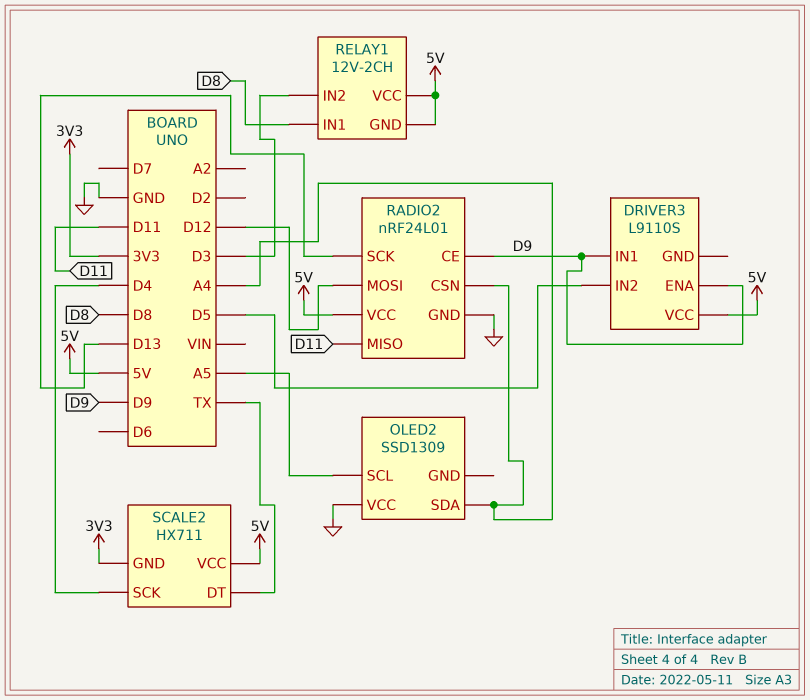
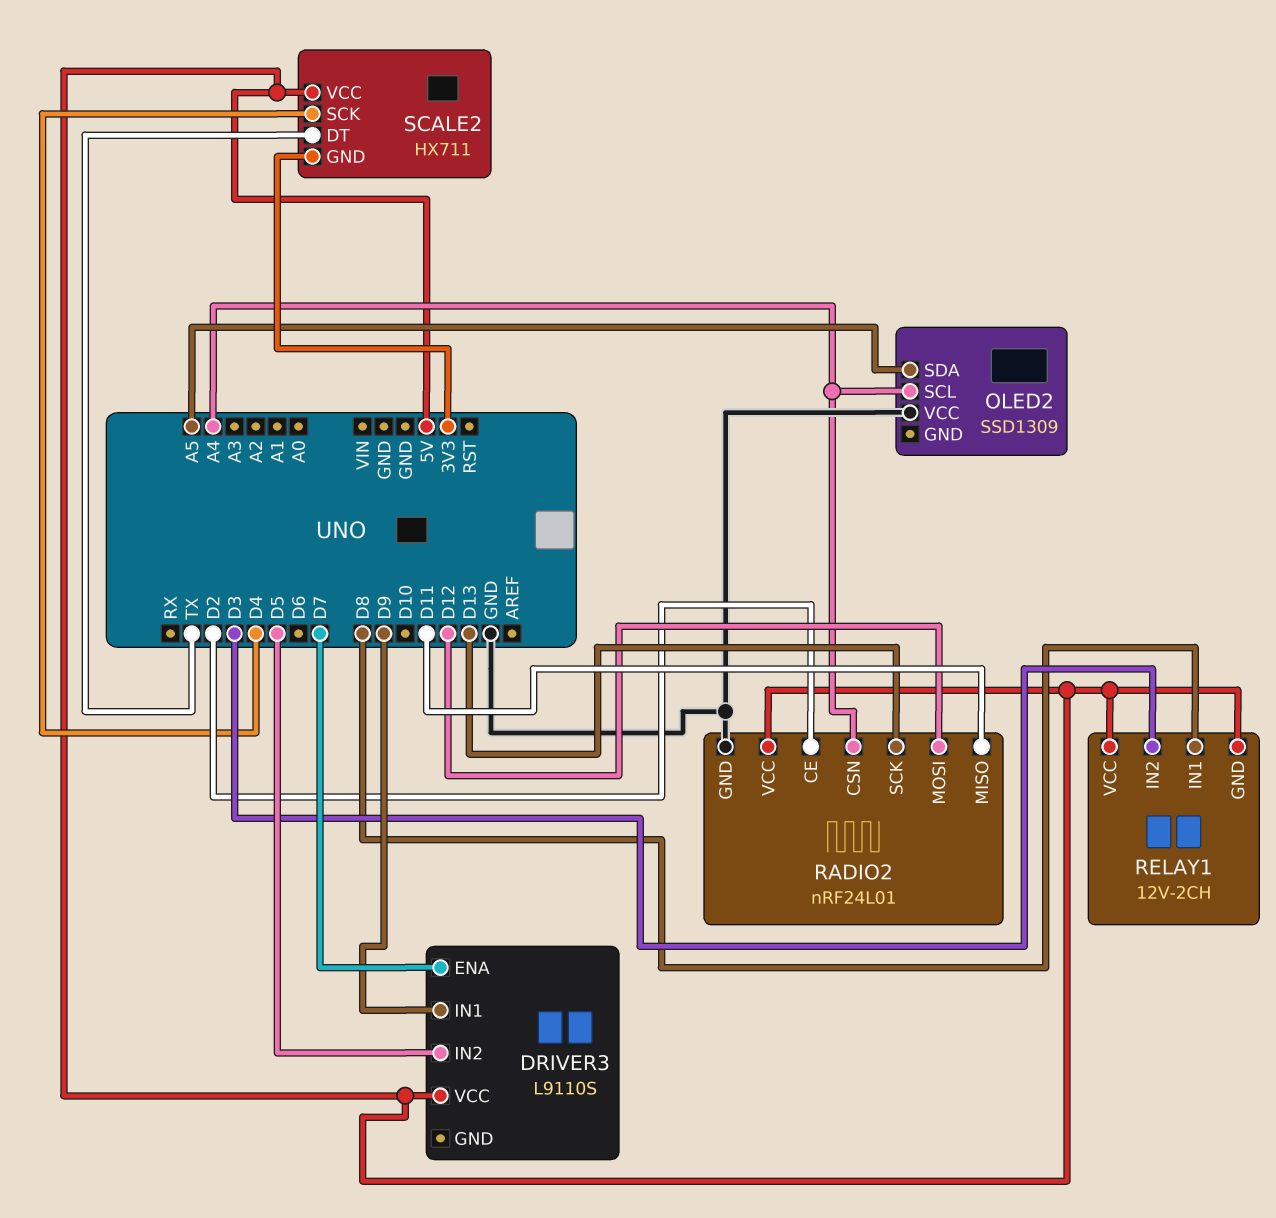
DRIVER3 pin ENA: D9 -> D7
OLED2 pin SCL: A5 -> A4
OLED2 pin SDA: A4 -> A5
RADIO2 pin CE: D9 -> D2

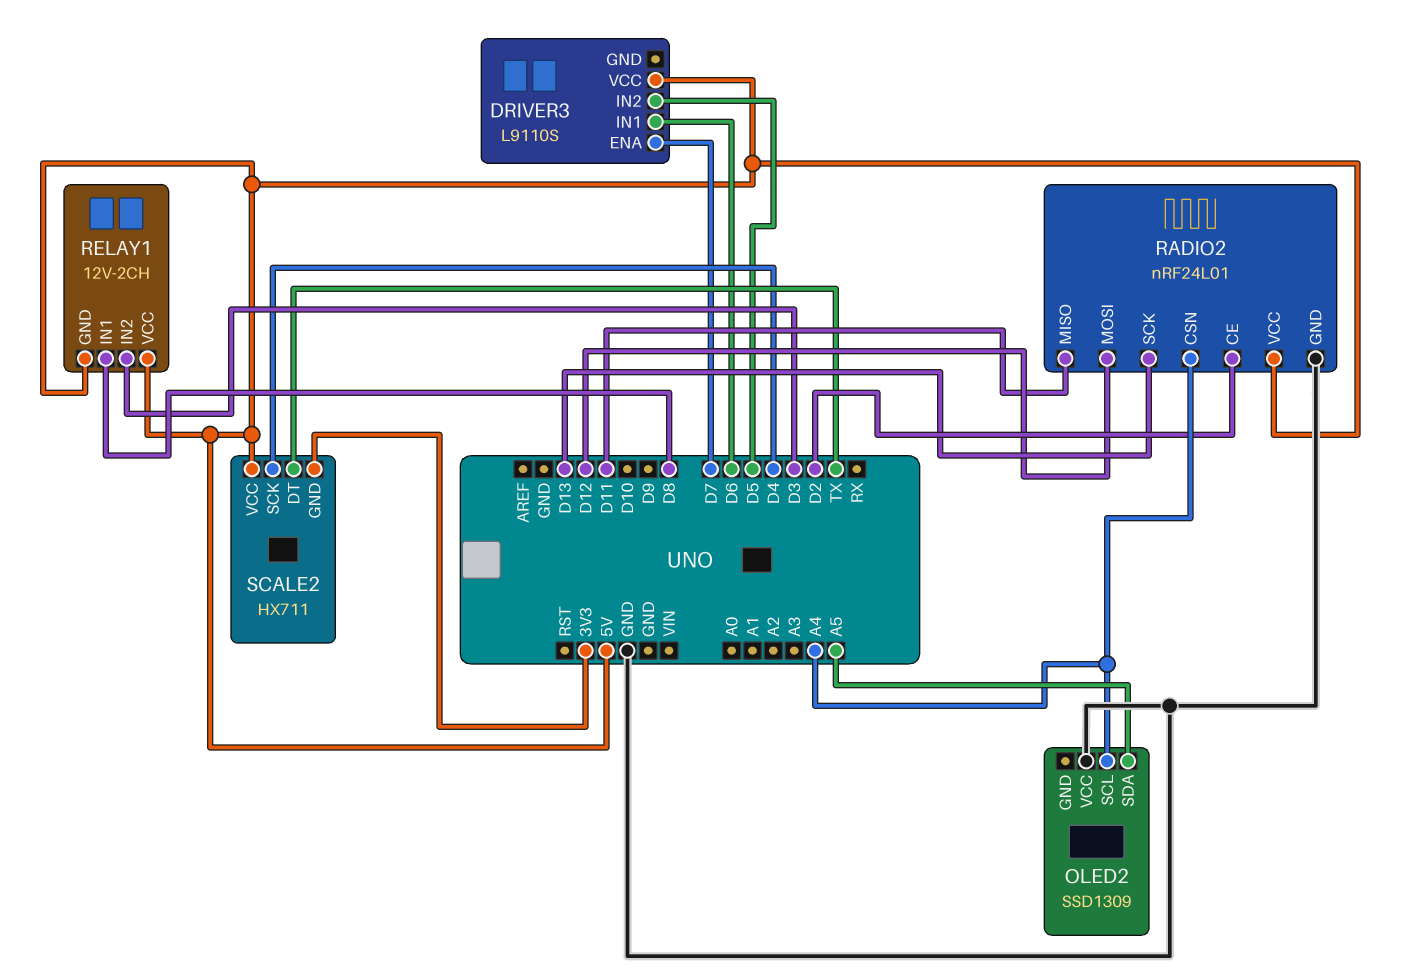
DRIVER3 pin IN1: D9 -> D6

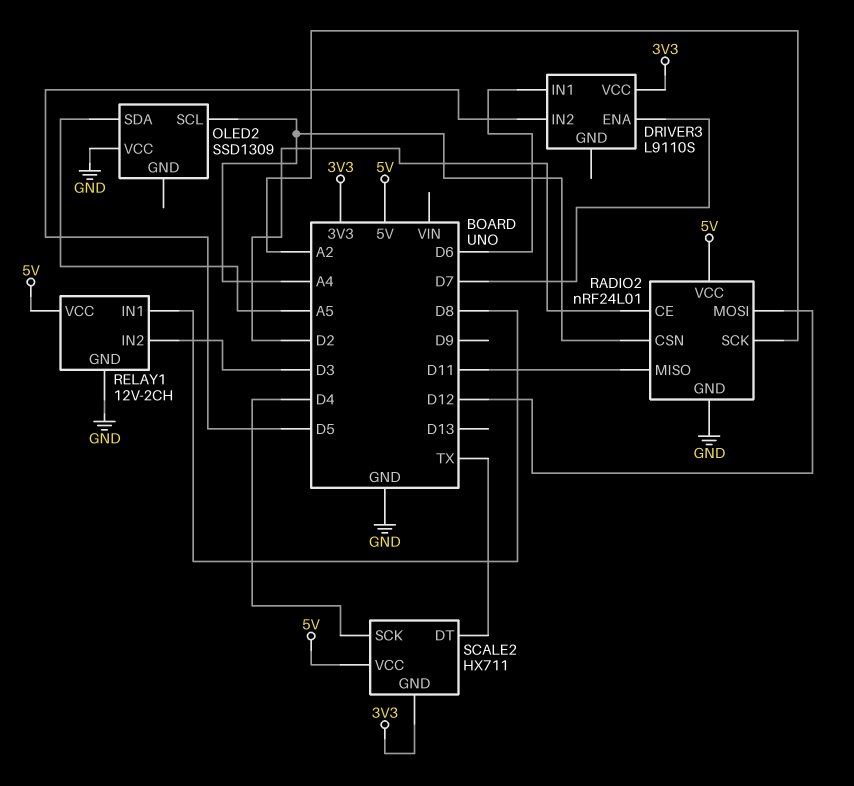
DRIVER3 pin VCC: 5V -> 3V3
RADIO2 pin SCK: D13 -> A2
RELAY1 pin GND: 5V -> GND

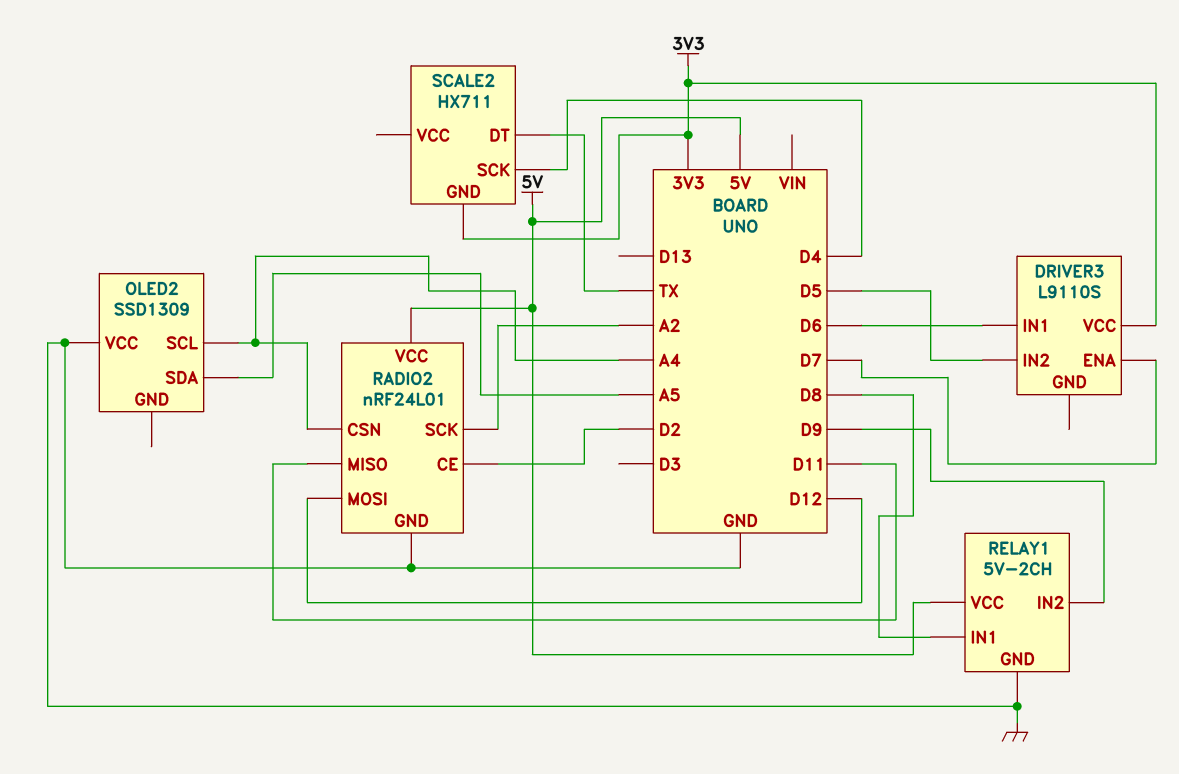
RELAY1: 12V-2CH -> 5V-2CH
RELAY1 pin IN2: D3 -> D9
SCALE2 pin VCC: 5V -> none

